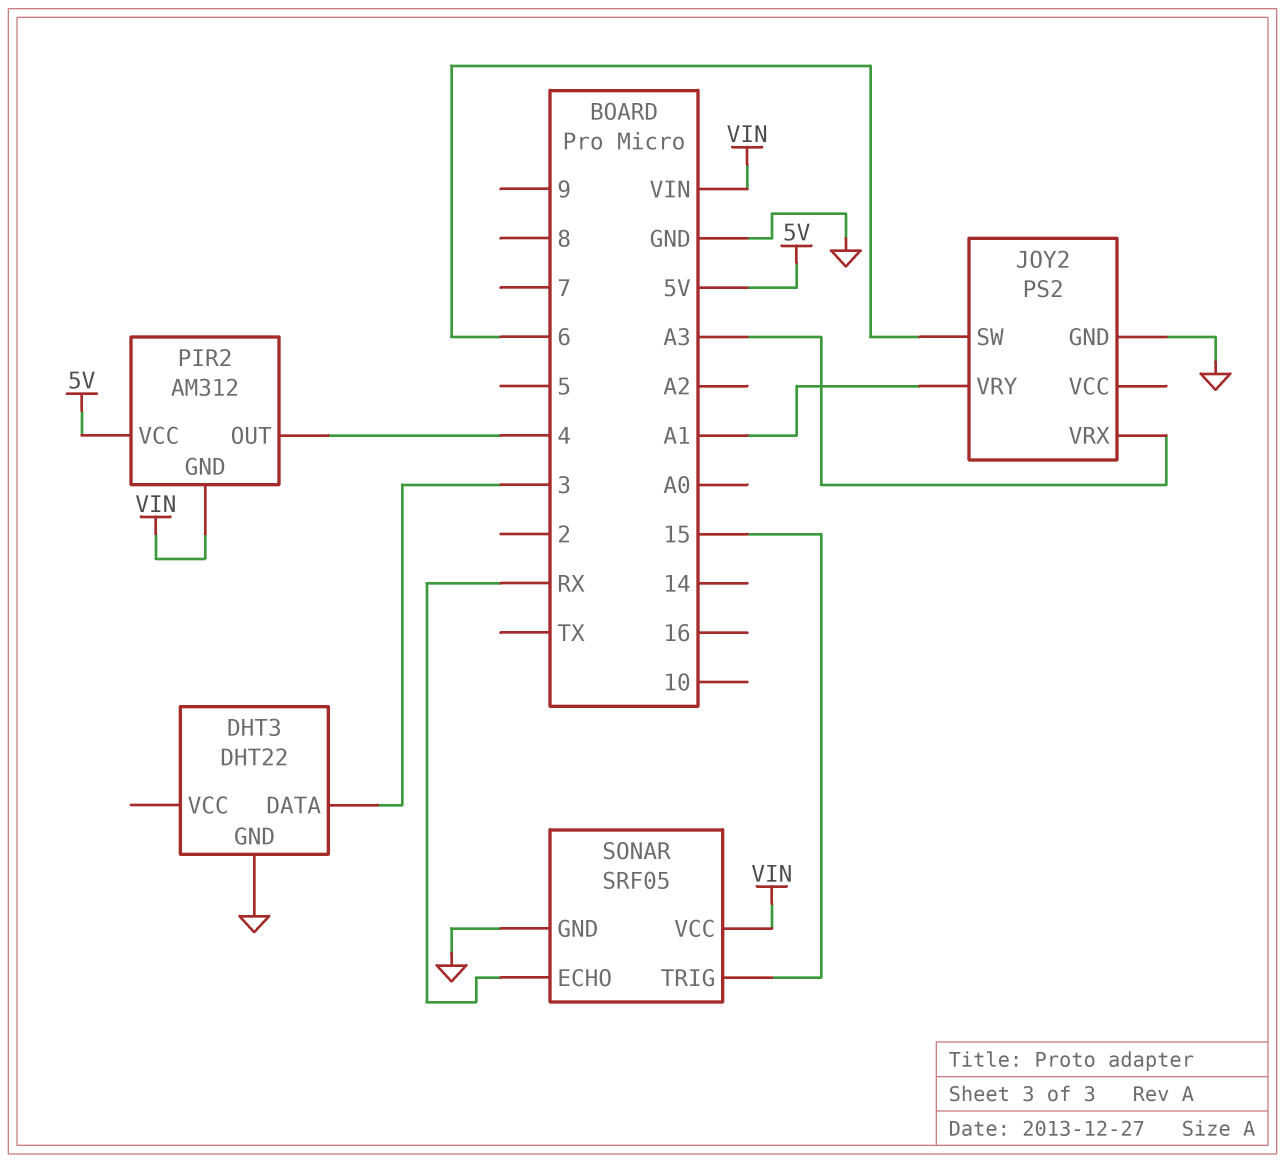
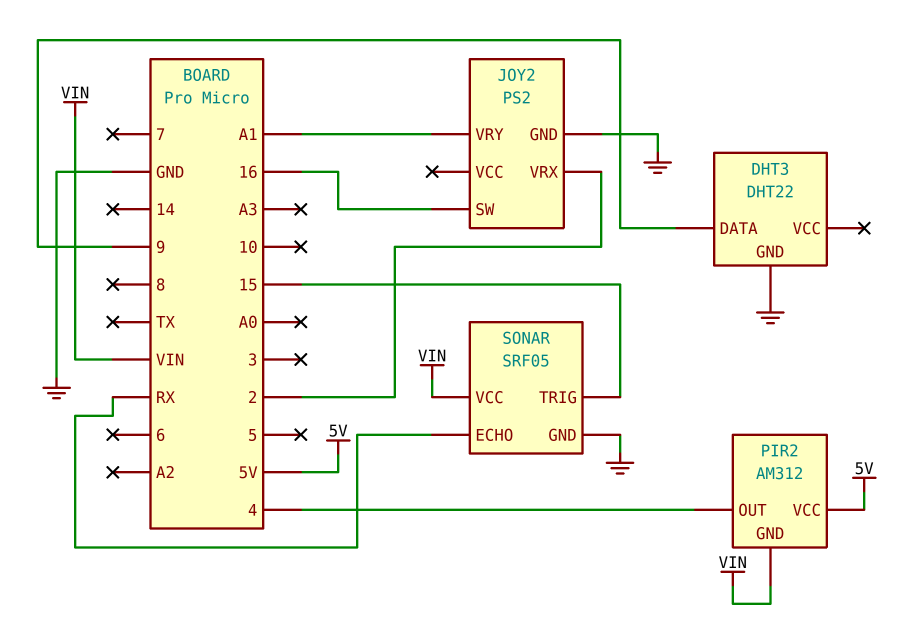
DHT3 pin DATA: 3 -> 9
JOY2 pin SW: 6 -> 16
JOY2 pin VRX: A3 -> 2

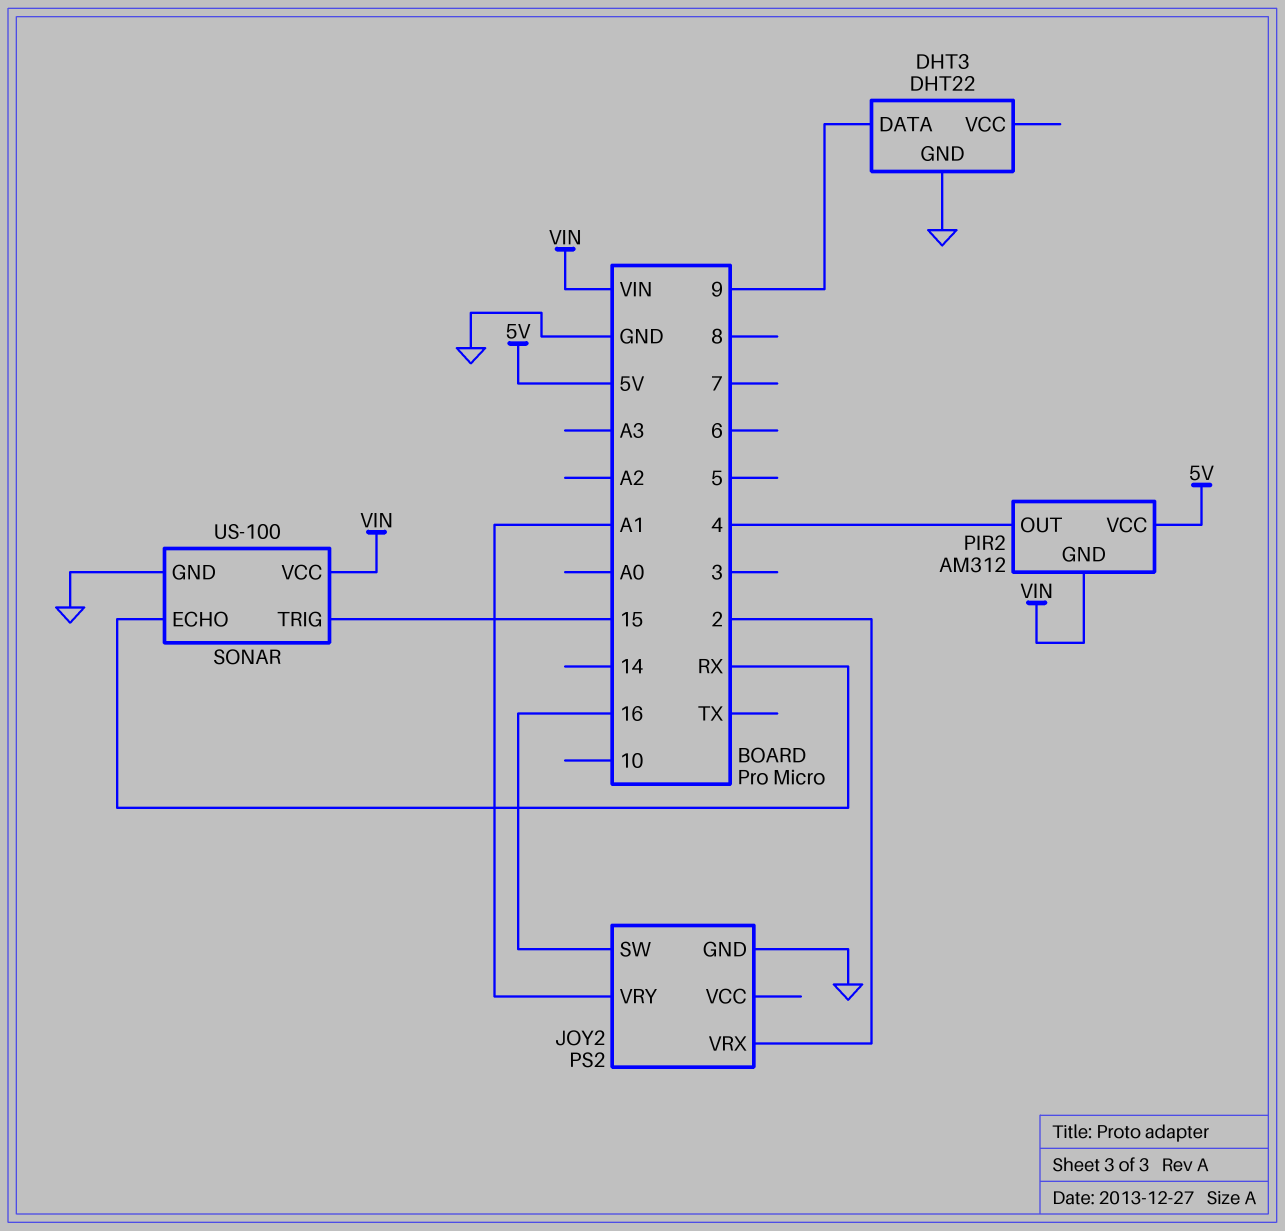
SONAR: SRF05 -> US-100

